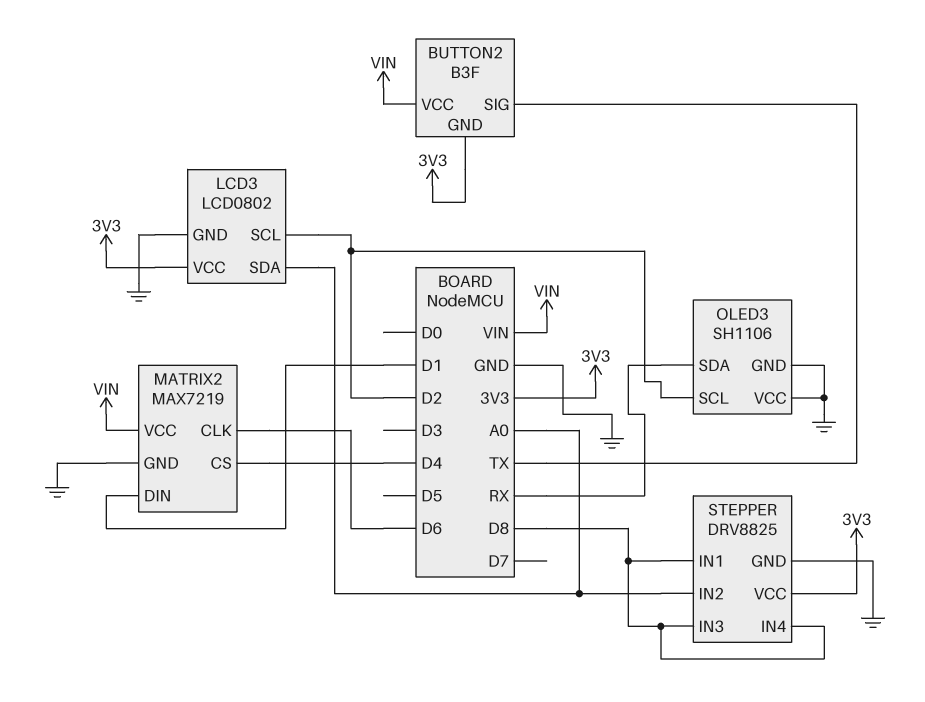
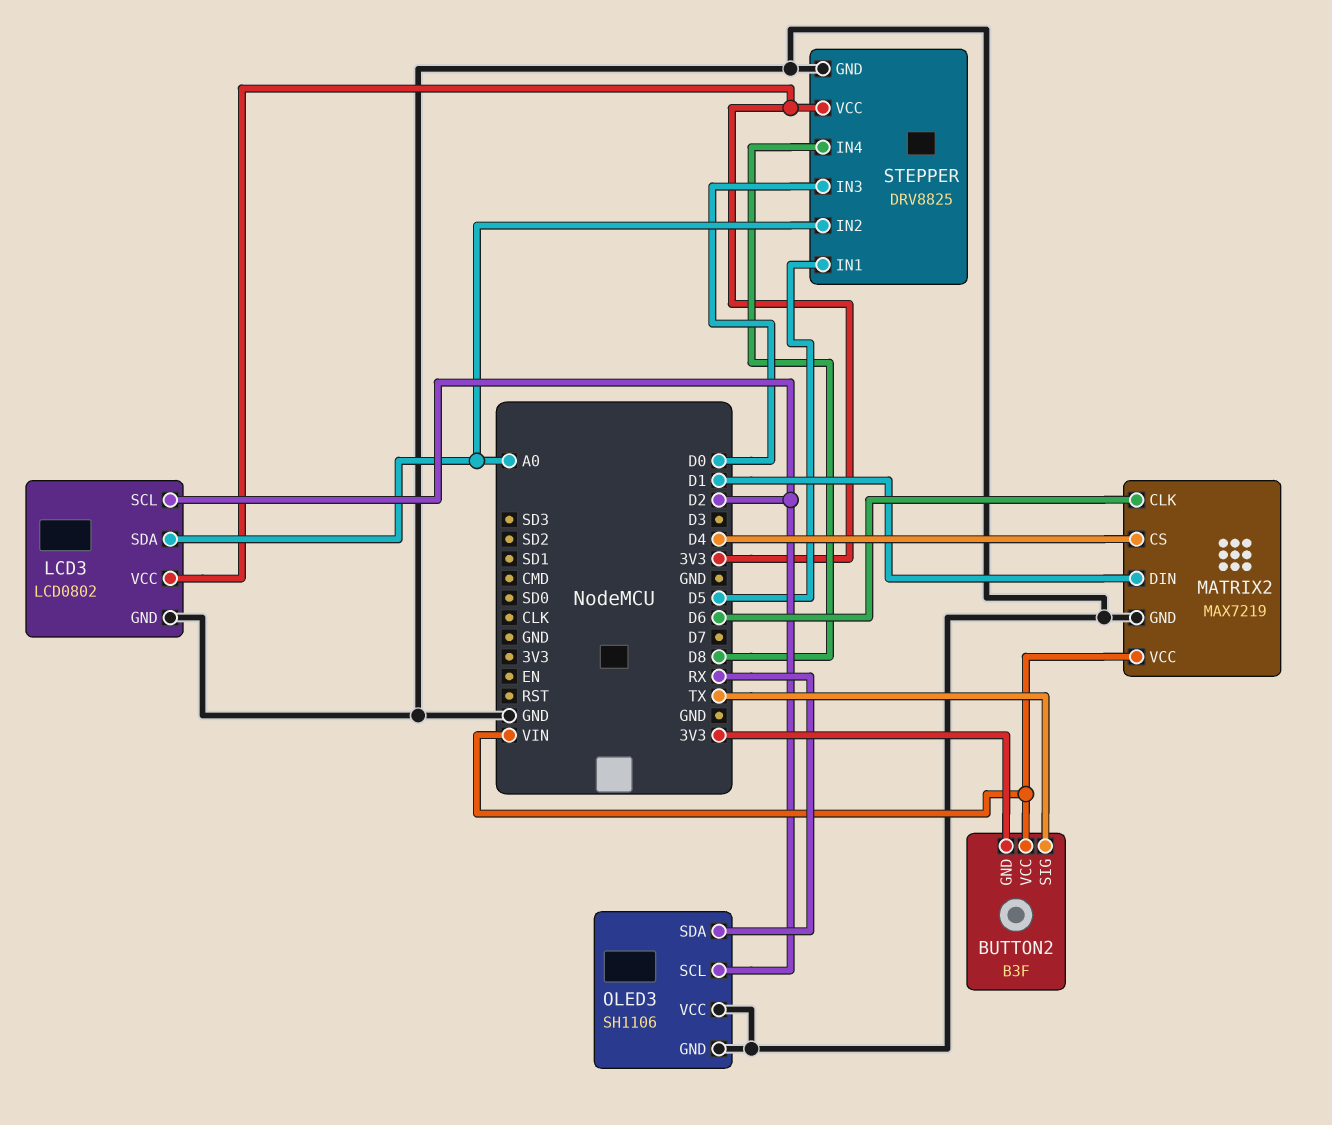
STEPPER pin IN1: D8 -> D5
STEPPER pin IN3: D8 -> D0

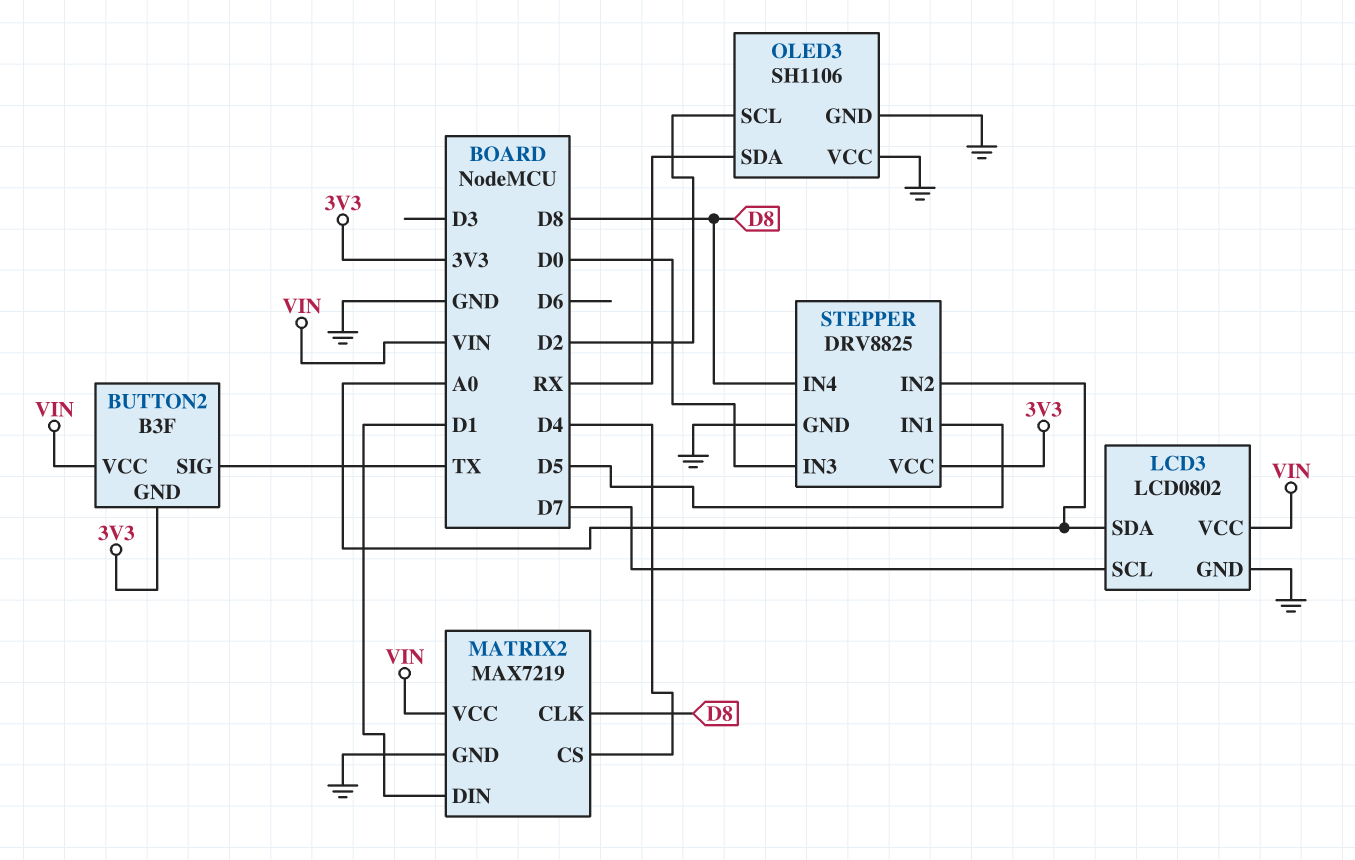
LCD3 pin SCL: D2 -> D7
LCD3 pin VCC: 3V3 -> VIN
MATRIX2 pin CLK: D6 -> D8

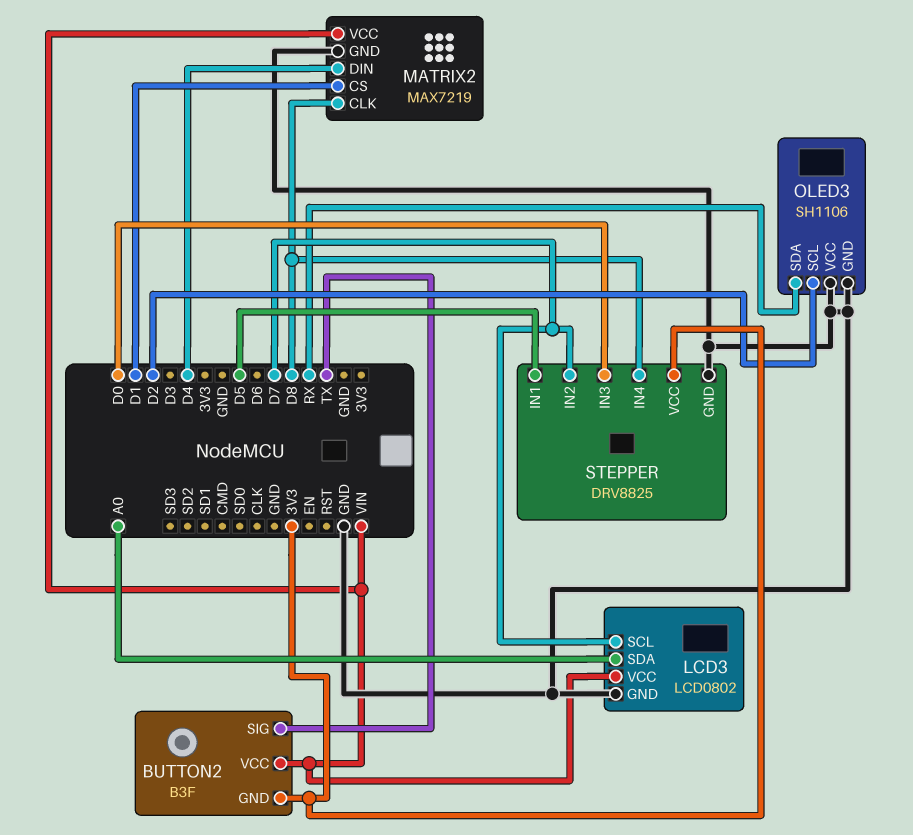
MATRIX2 pin CS: D4 -> D1
MATRIX2 pin DIN: D1 -> D4
STEPPER pin IN2: A0 -> D7

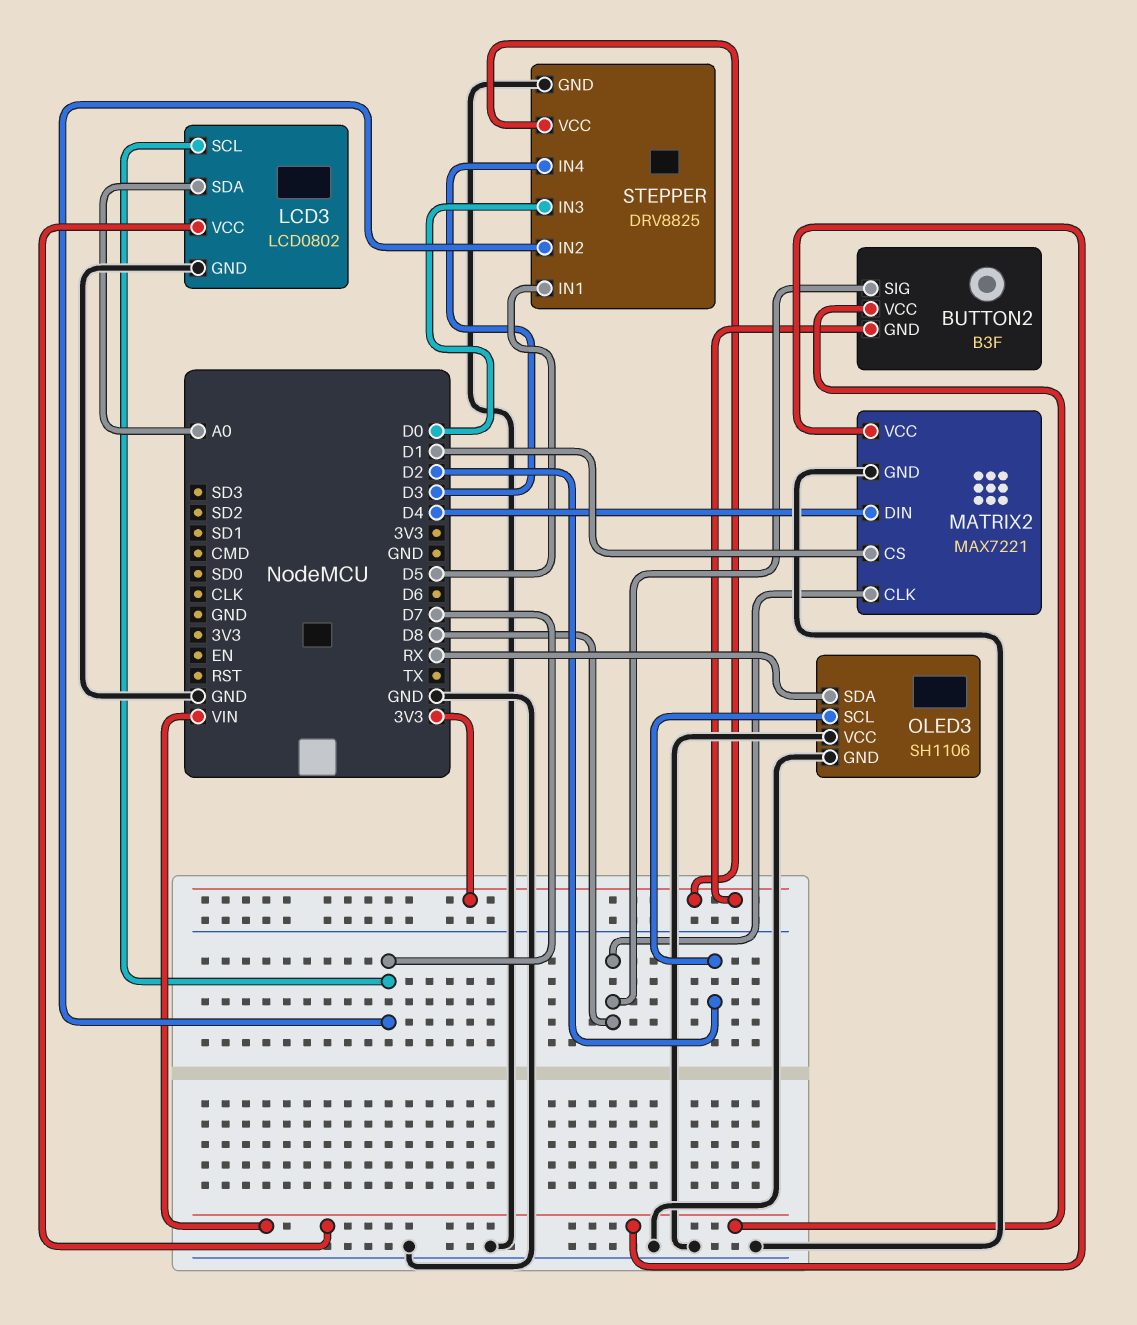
BUTTON2 pin SIG: TX -> D8
MATRIX2: MAX7219 -> MAX7221
STEPPER pin IN4: D8 -> D3

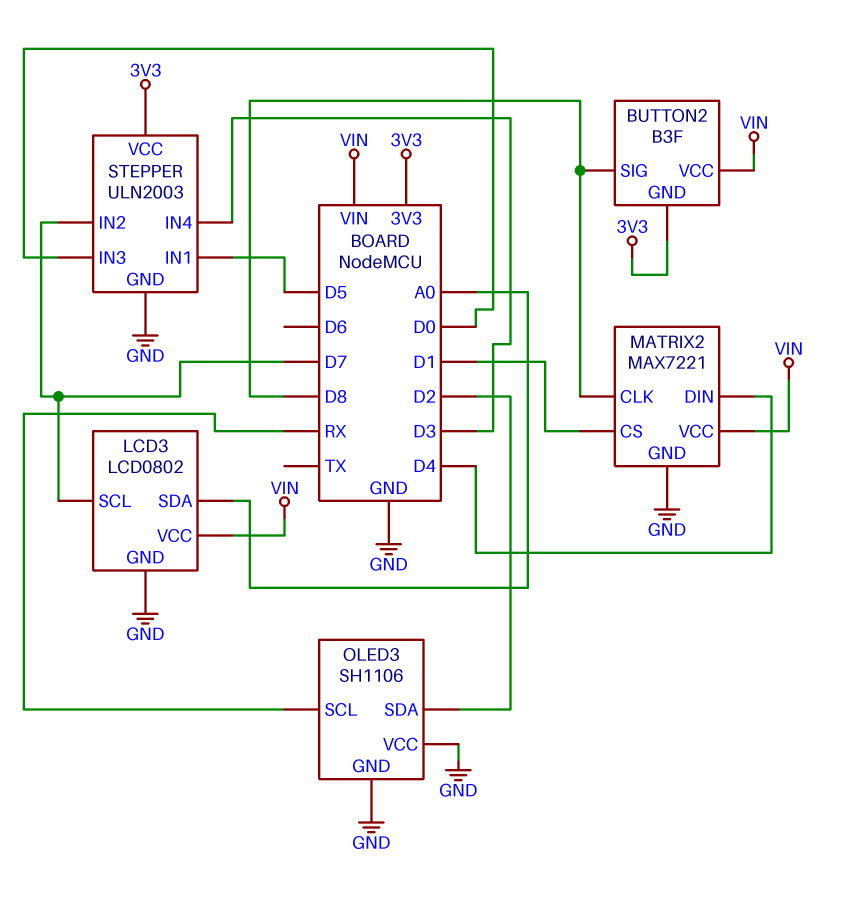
OLED3 pin SCL: D2 -> RX
OLED3 pin SDA: RX -> D2
STEPPER: DRV8825 -> ULN2003

